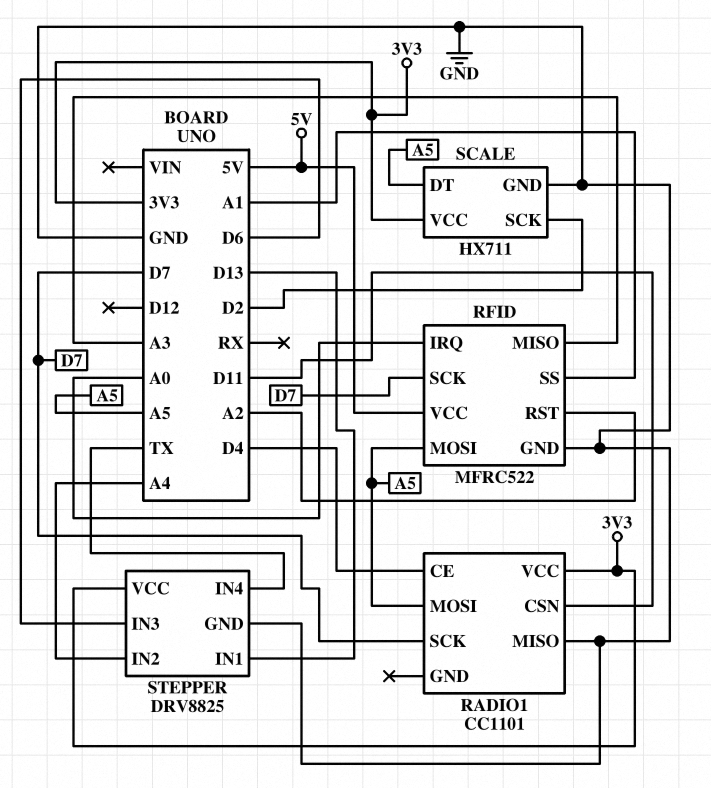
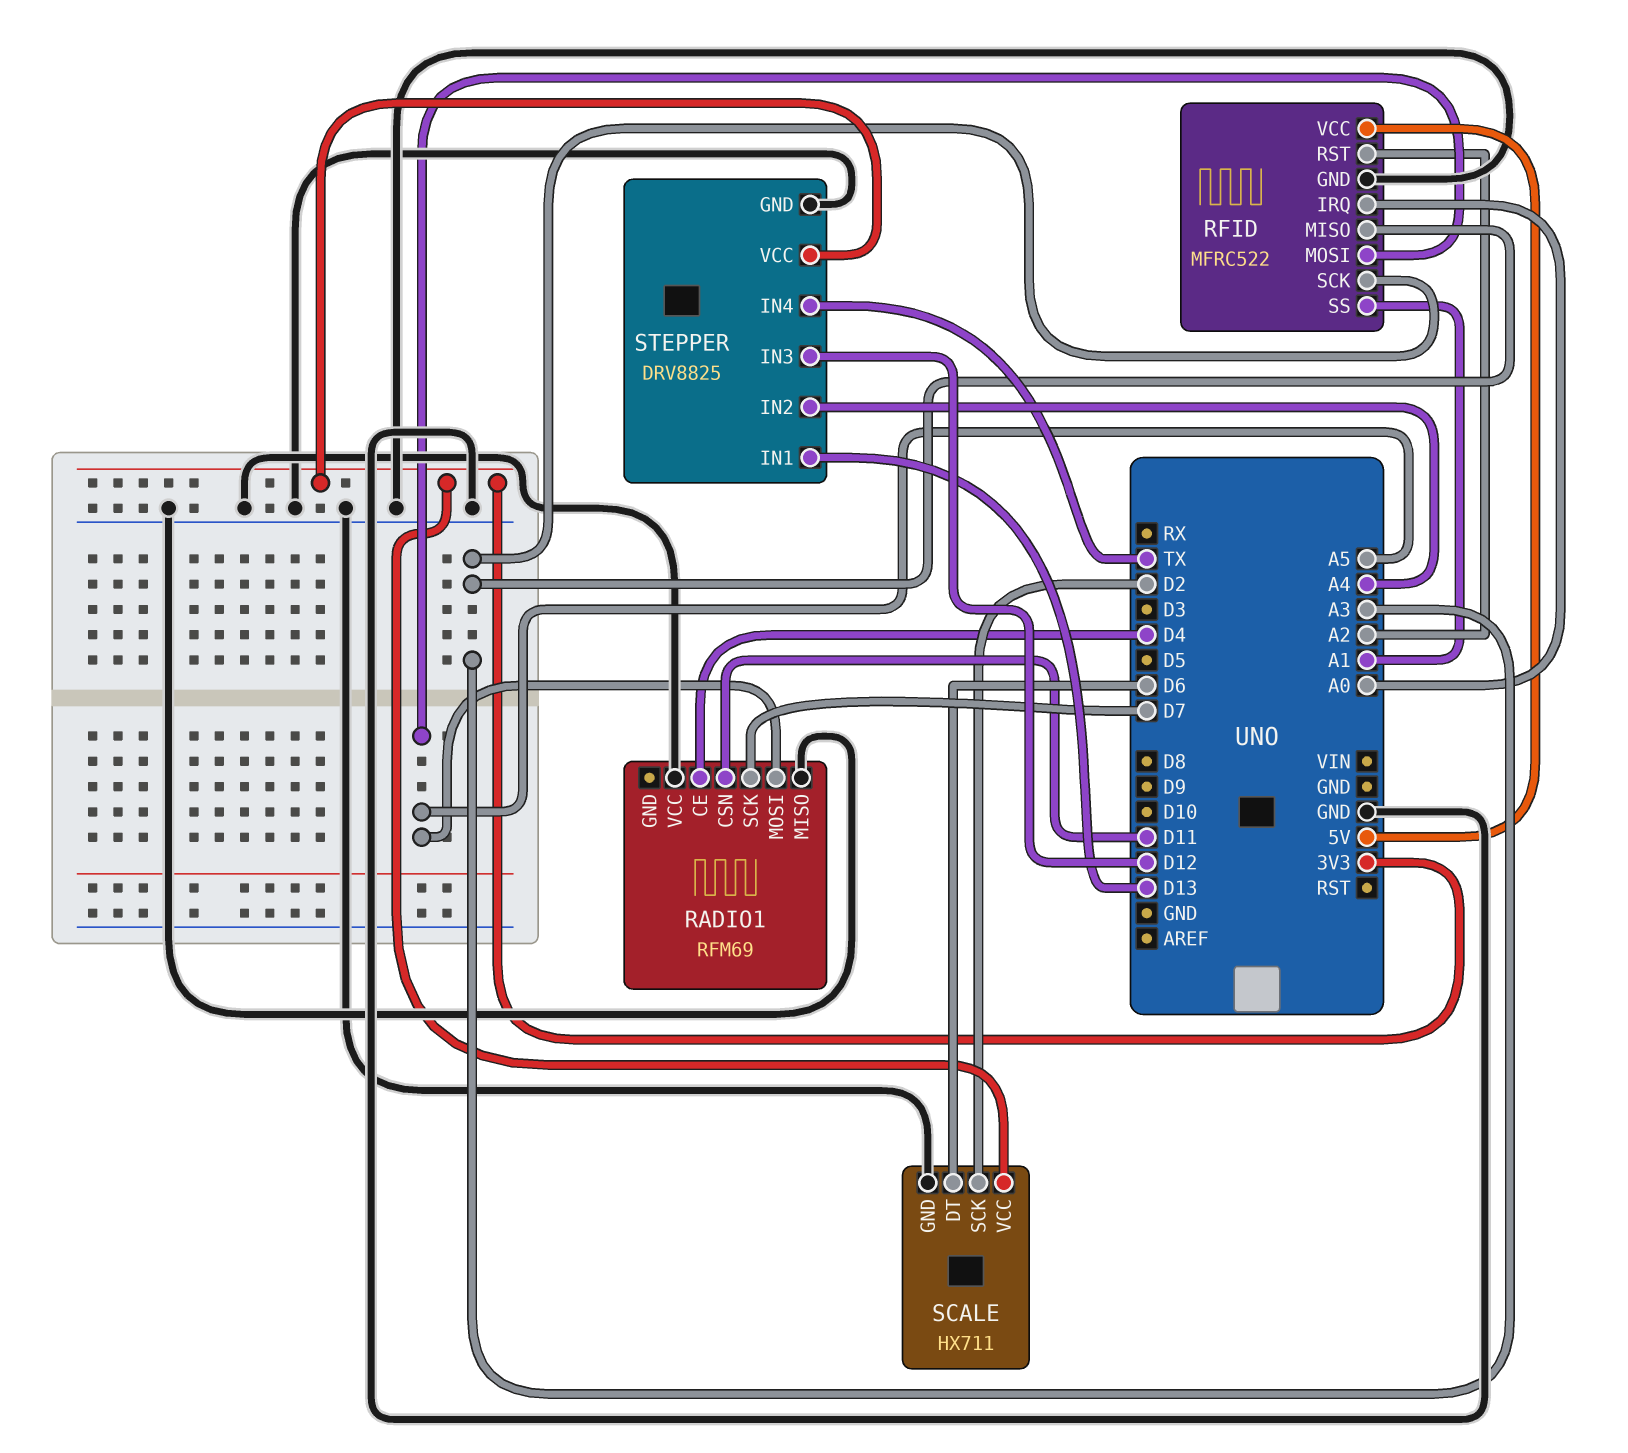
RADIO1: CC1101 -> RFM69
RADIO1 pin VCC: 3V3 -> GND
RFID pin SCK: D7 -> A3
SCALE pin DT: A5 -> D6
STEPPER pin IN3: D6 -> D12

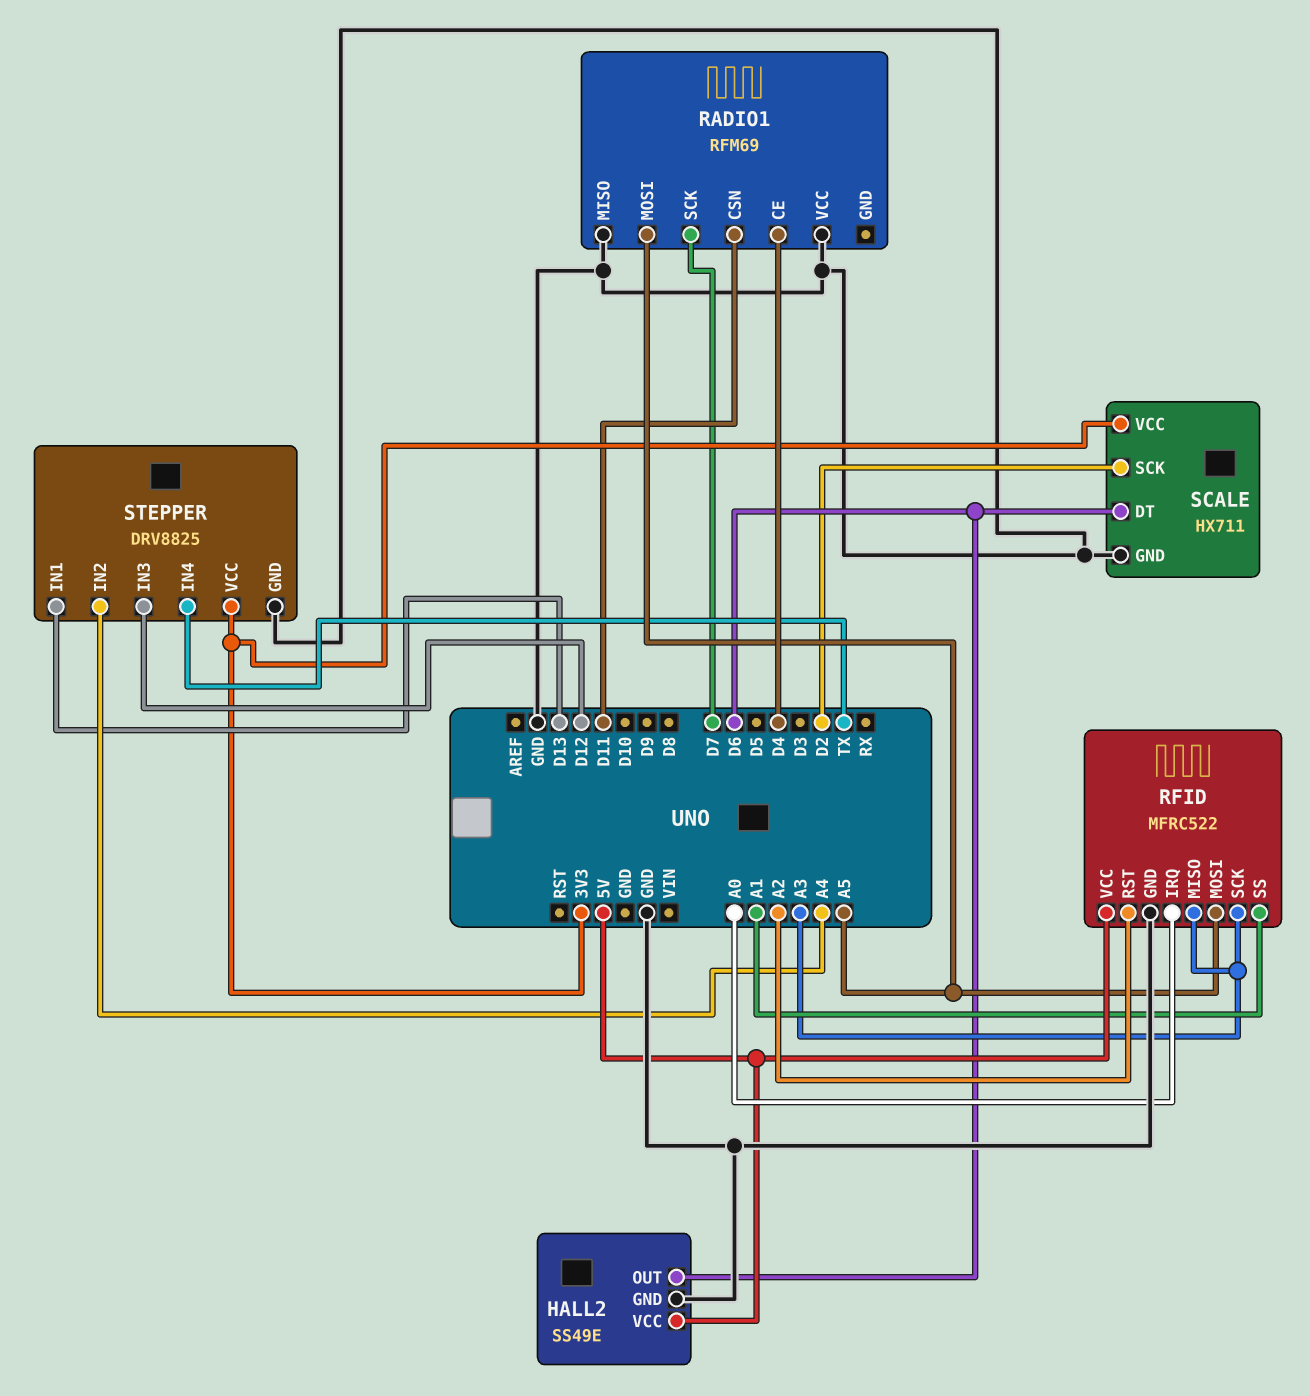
HALL2: none -> SS49E
HALL2 pin GND: none -> GND
HALL2 pin OUT: none -> D6
HALL2 pin VCC: none -> 5V

